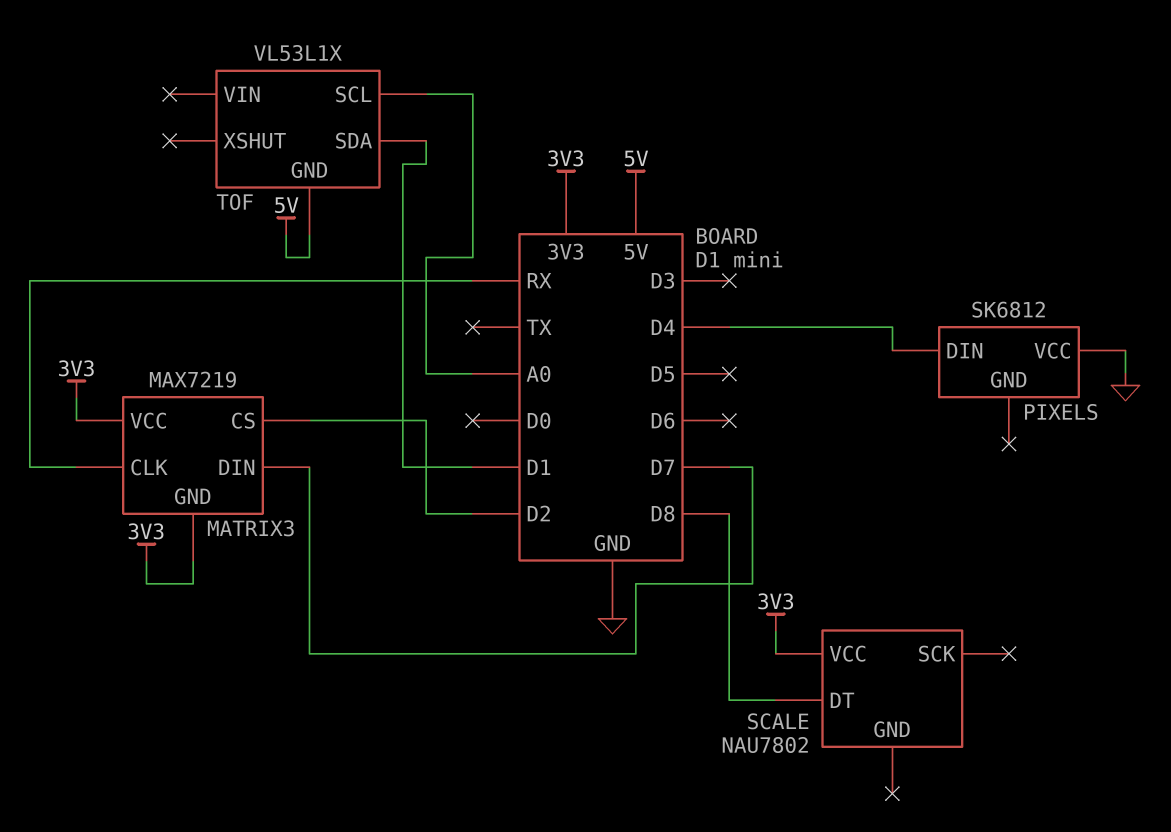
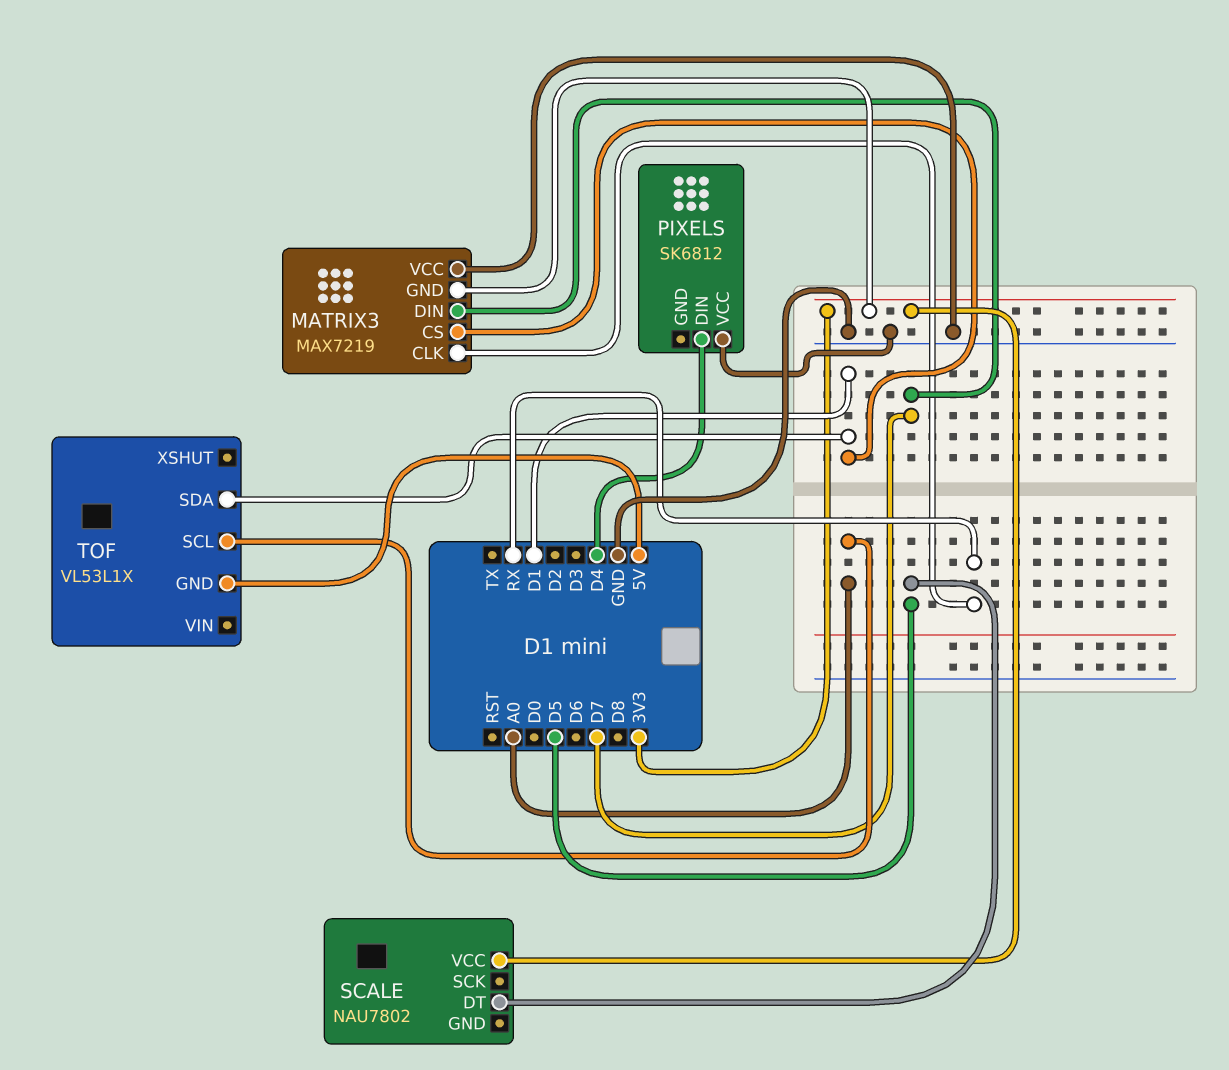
MATRIX3 pin CS: D2 -> D1
MATRIX3 pin VCC: 3V3 -> GND
SCALE pin DT: D8 -> D5

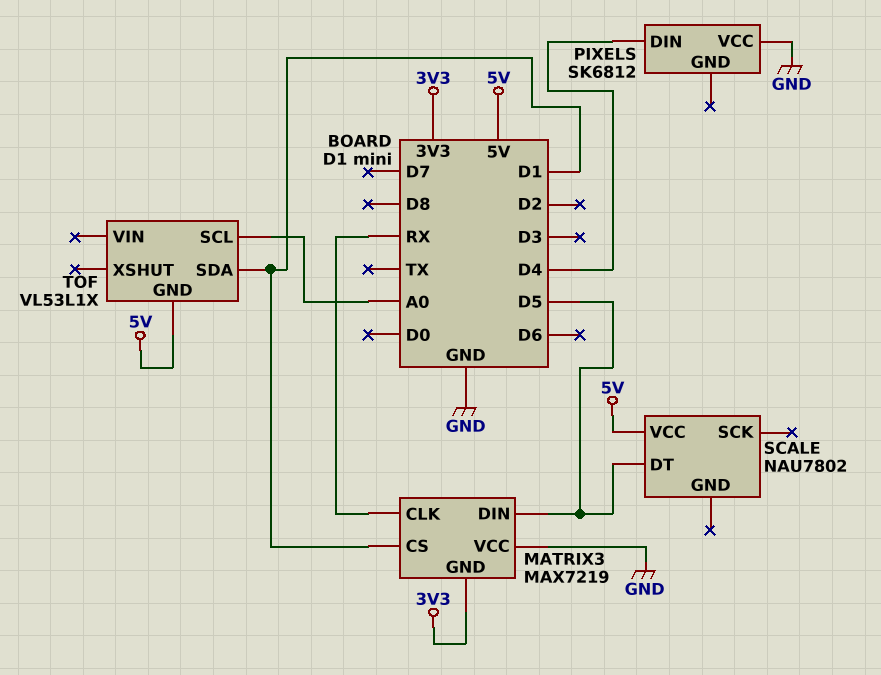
MATRIX3 pin DIN: D7 -> D5
SCALE pin VCC: 3V3 -> 5V

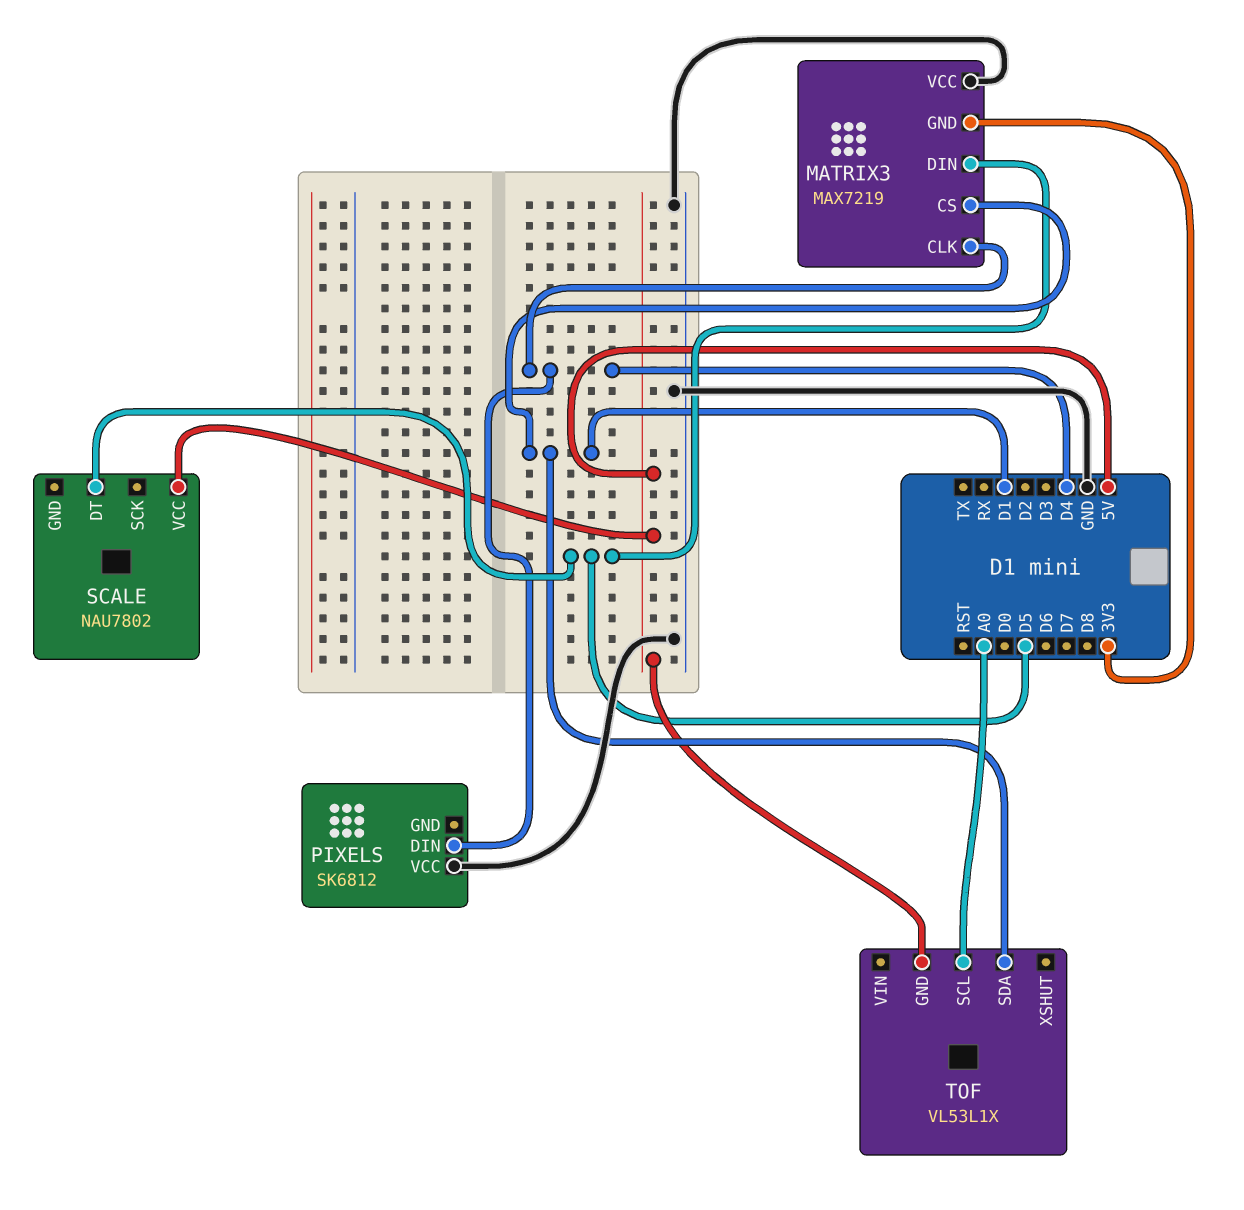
MATRIX3 pin CLK: RX -> D4

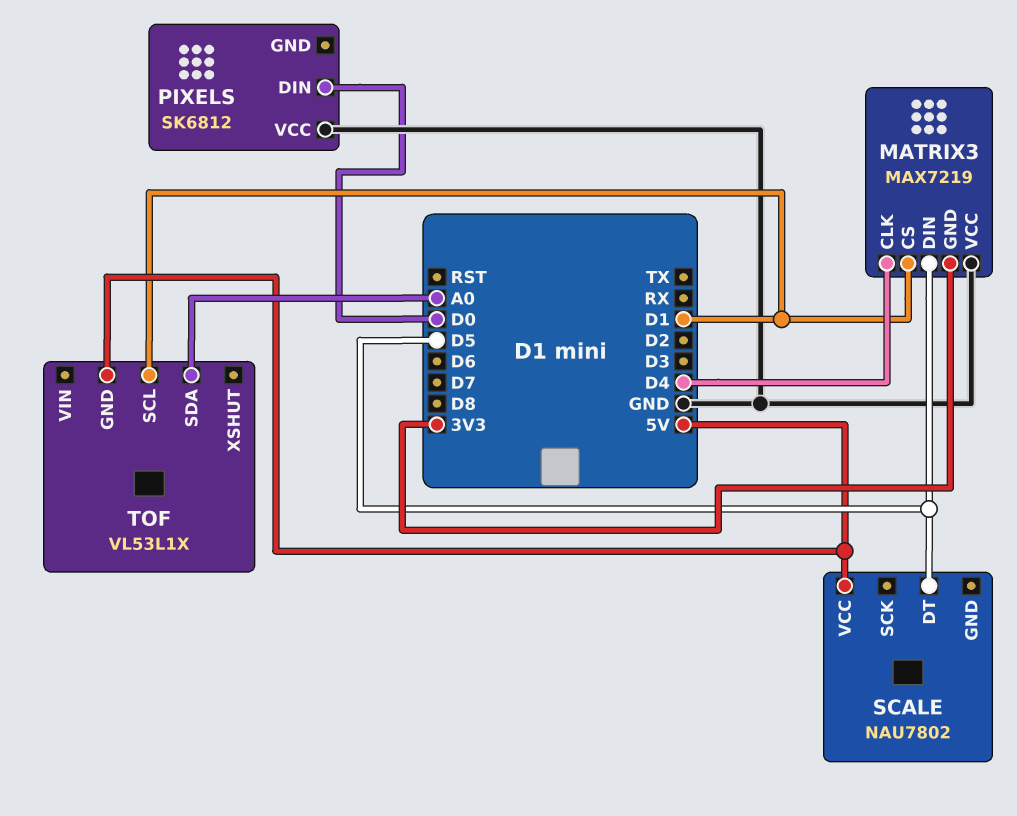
PIXELS pin DIN: D4 -> D0
TOF pin SCL: A0 -> D1
TOF pin SDA: D1 -> A0

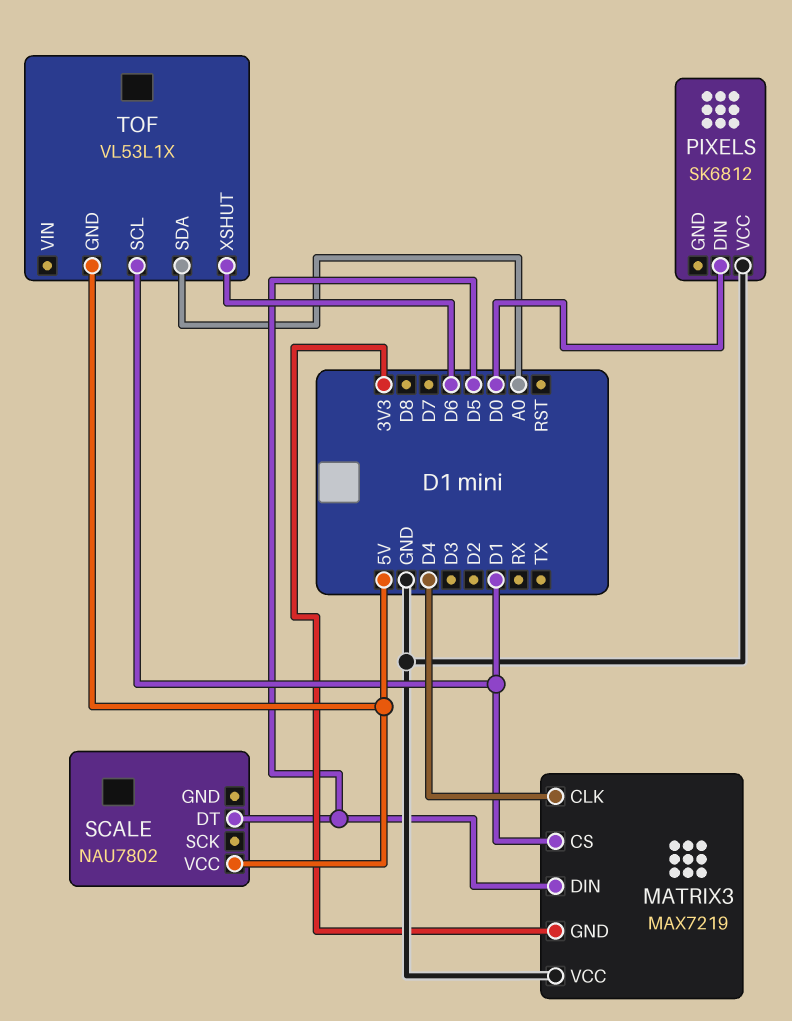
TOF pin XSHUT: none -> D6

